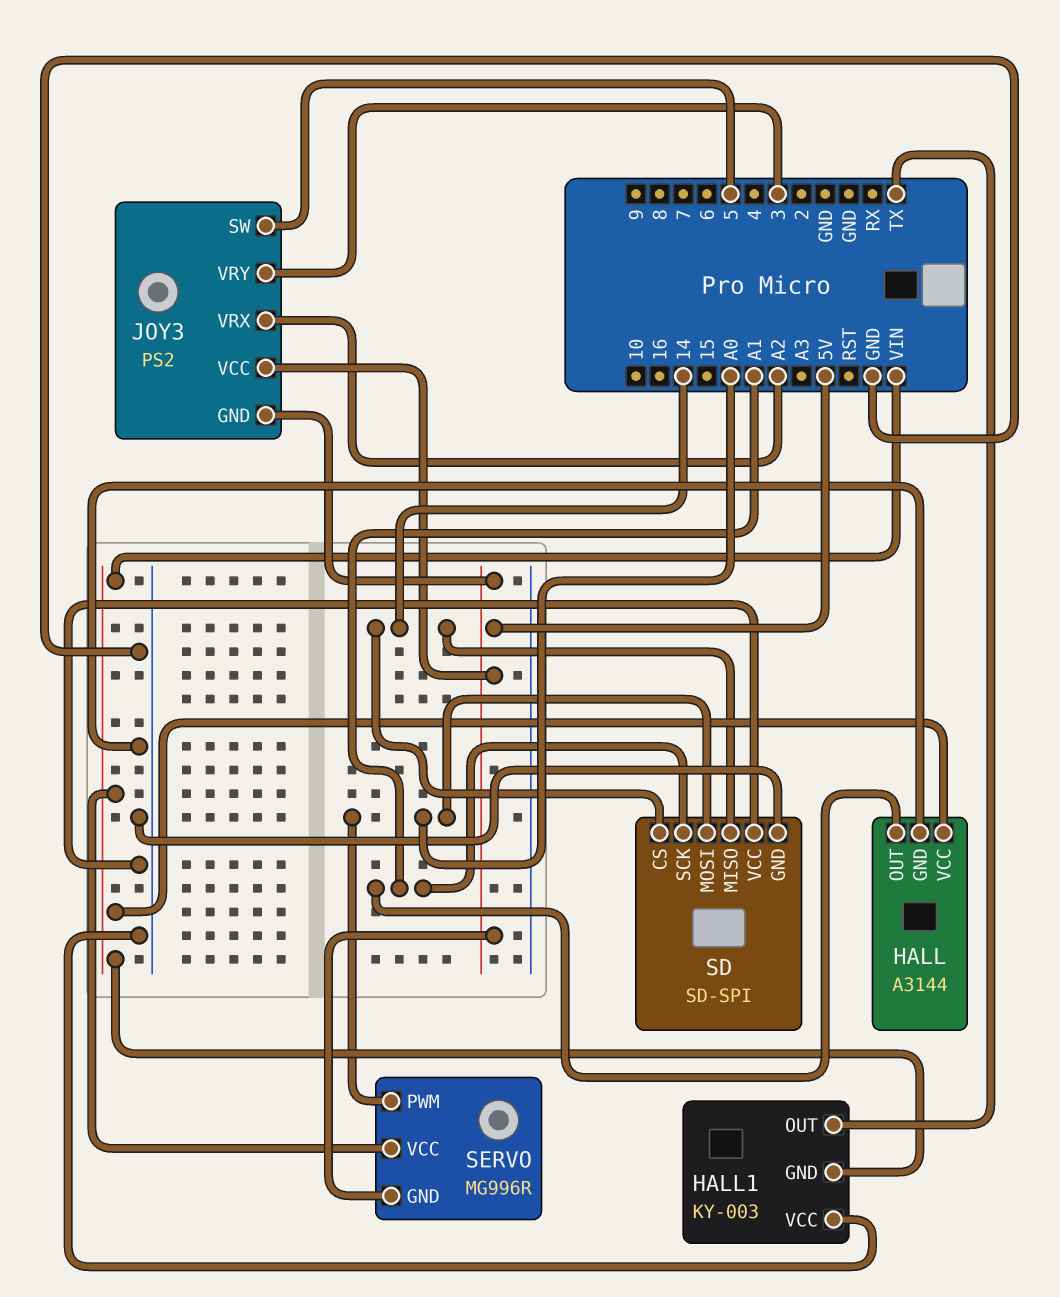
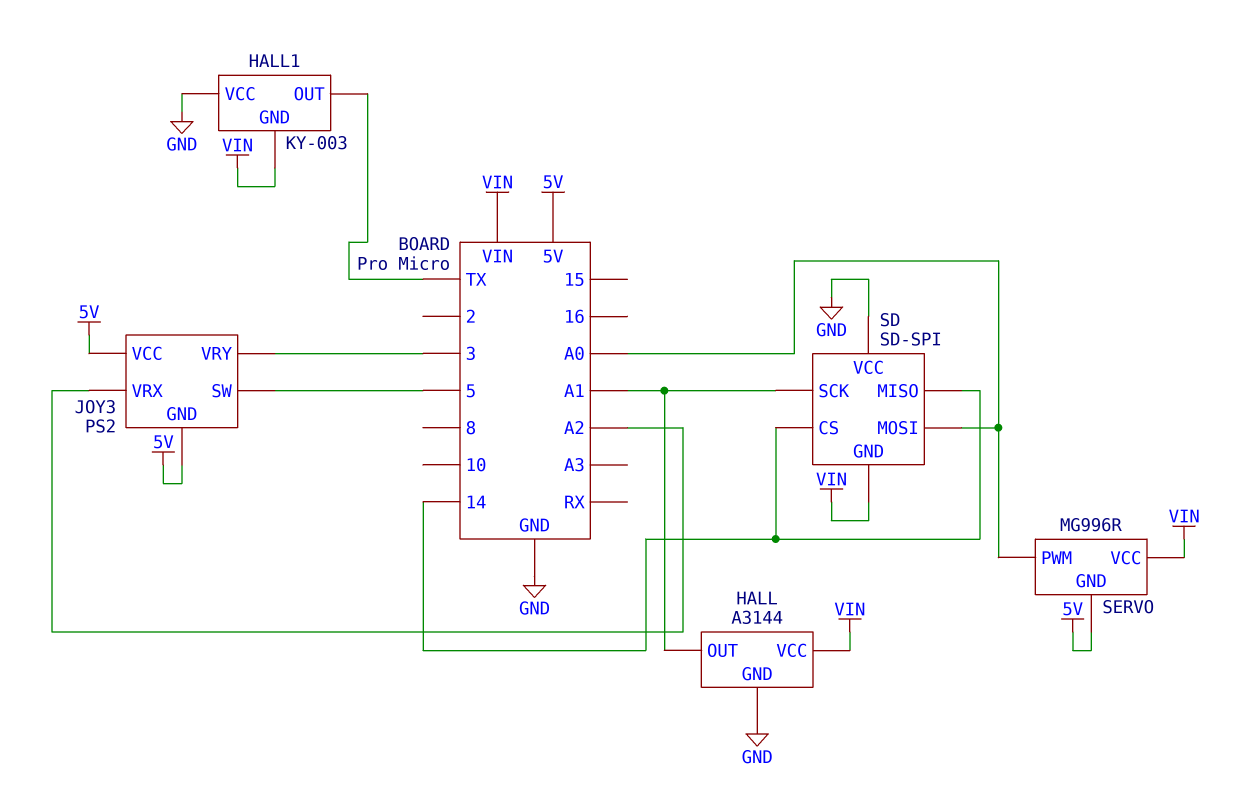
SD pin GND: GND -> VIN

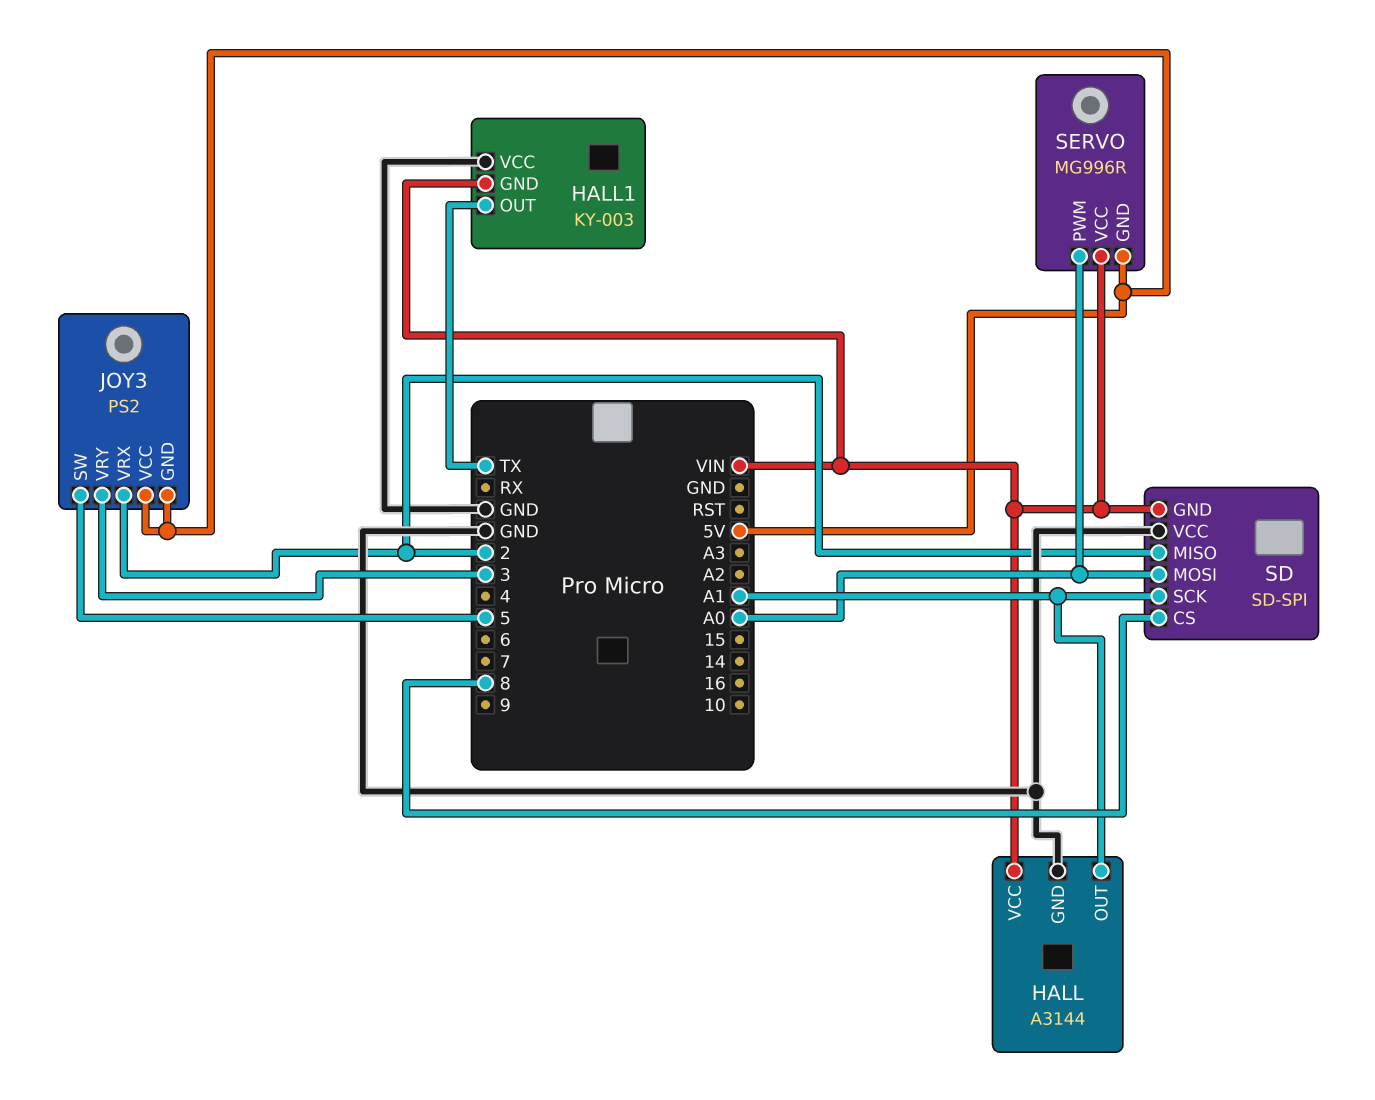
JOY3 pin VRX: A2 -> 2
SD pin CS: 14 -> 8
SD pin MISO: 14 -> 2

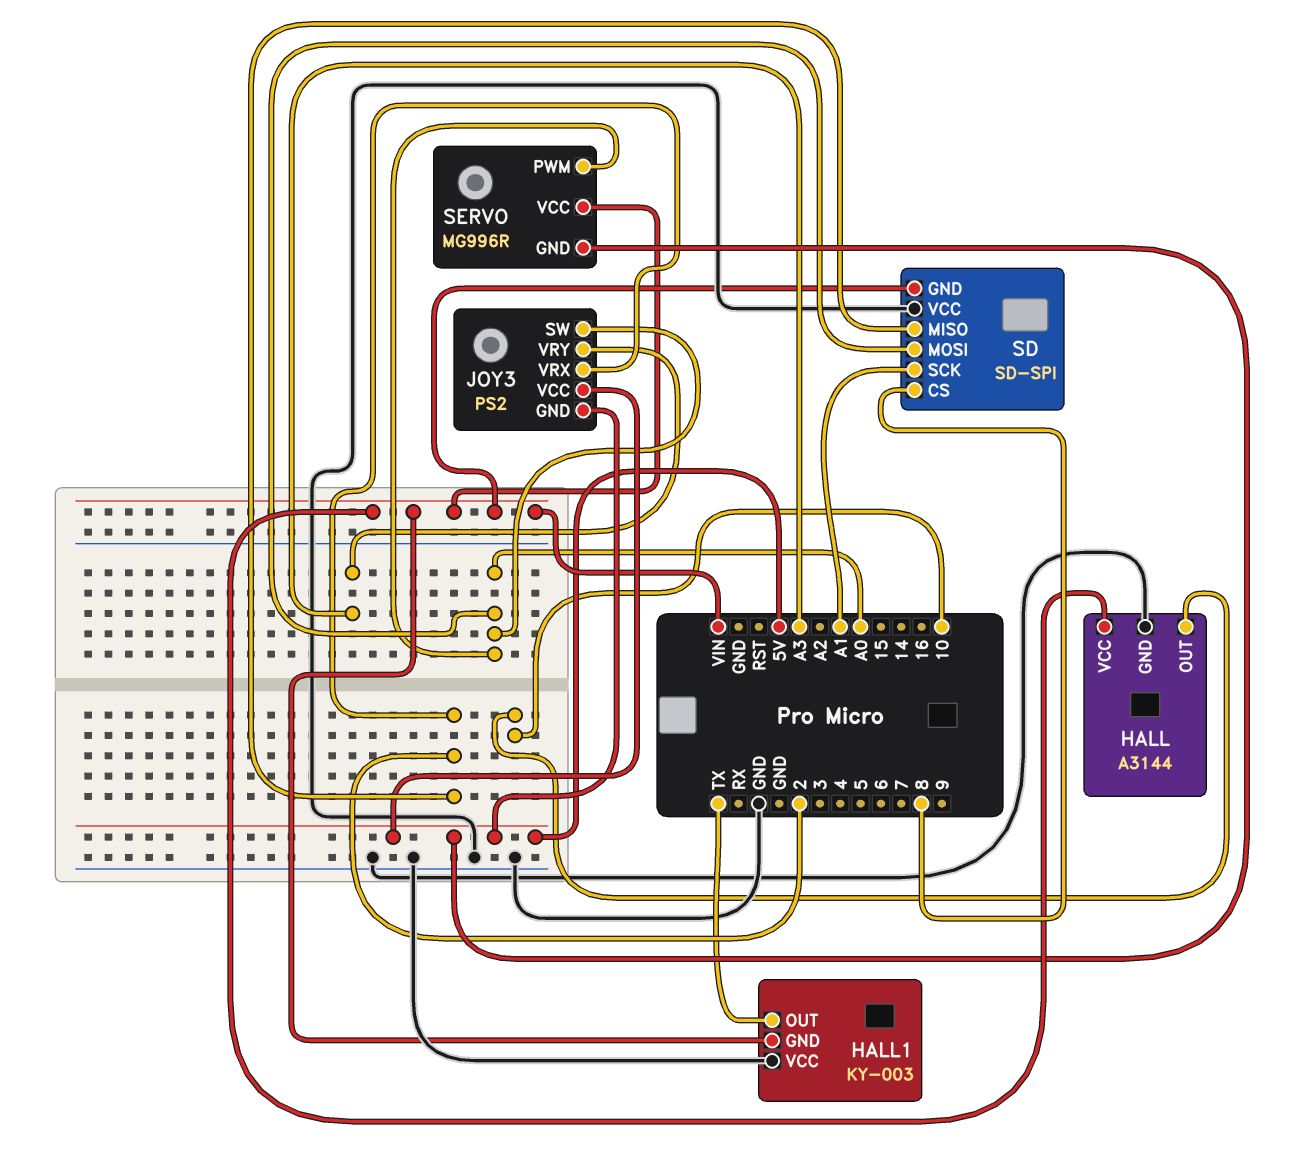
HALL pin OUT: A1 -> 10
JOY3 pin SW: 5 -> A0
JOY3 pin VRY: 3 -> A3

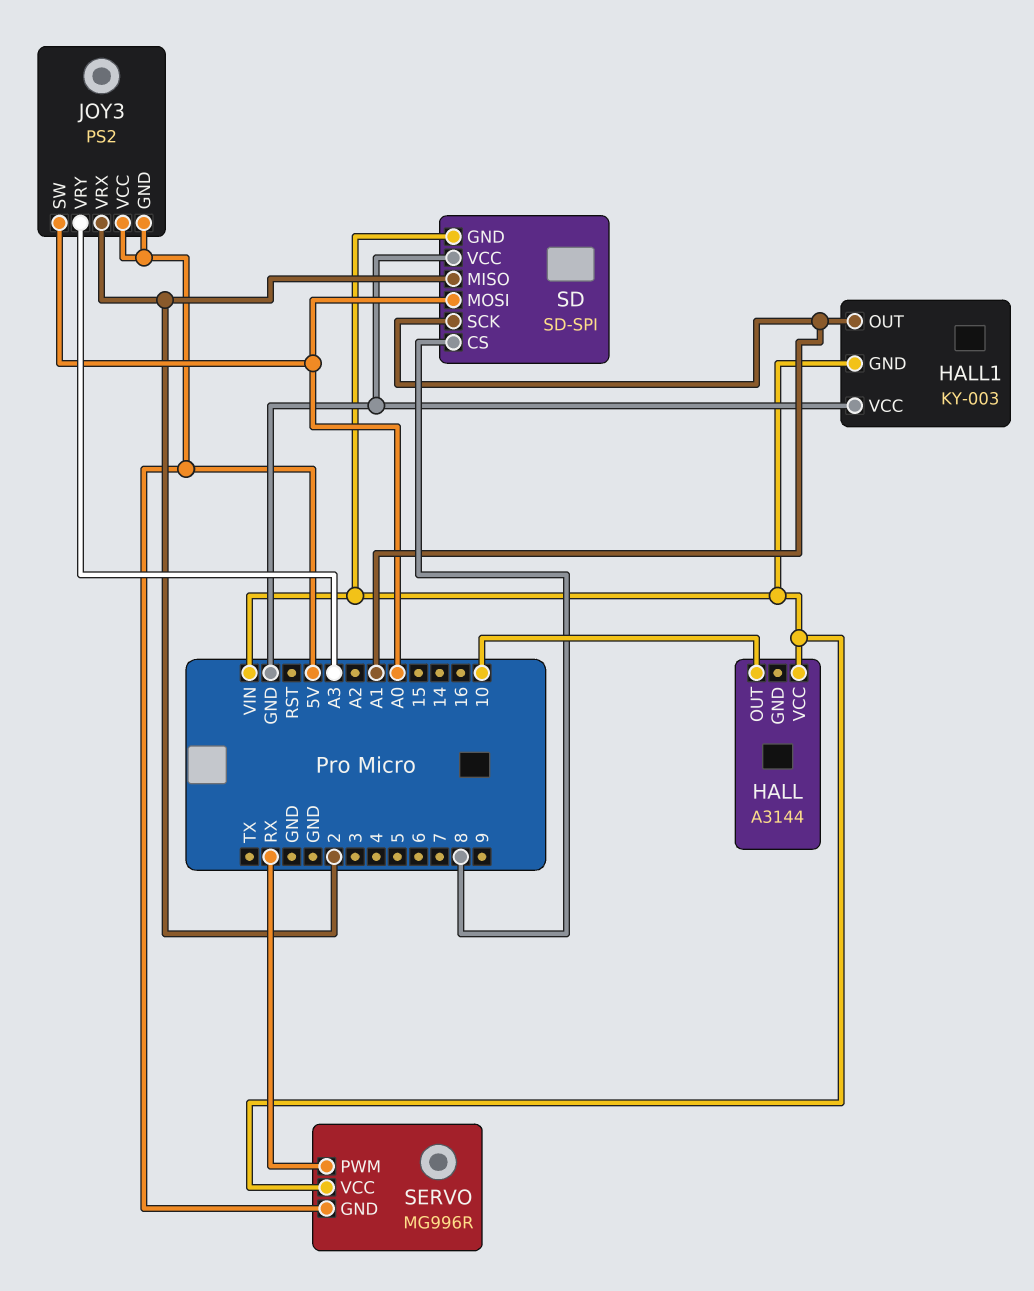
HALL pin GND: GND -> none
HALL1 pin OUT: TX -> A1
SERVO pin PWM: A0 -> RX

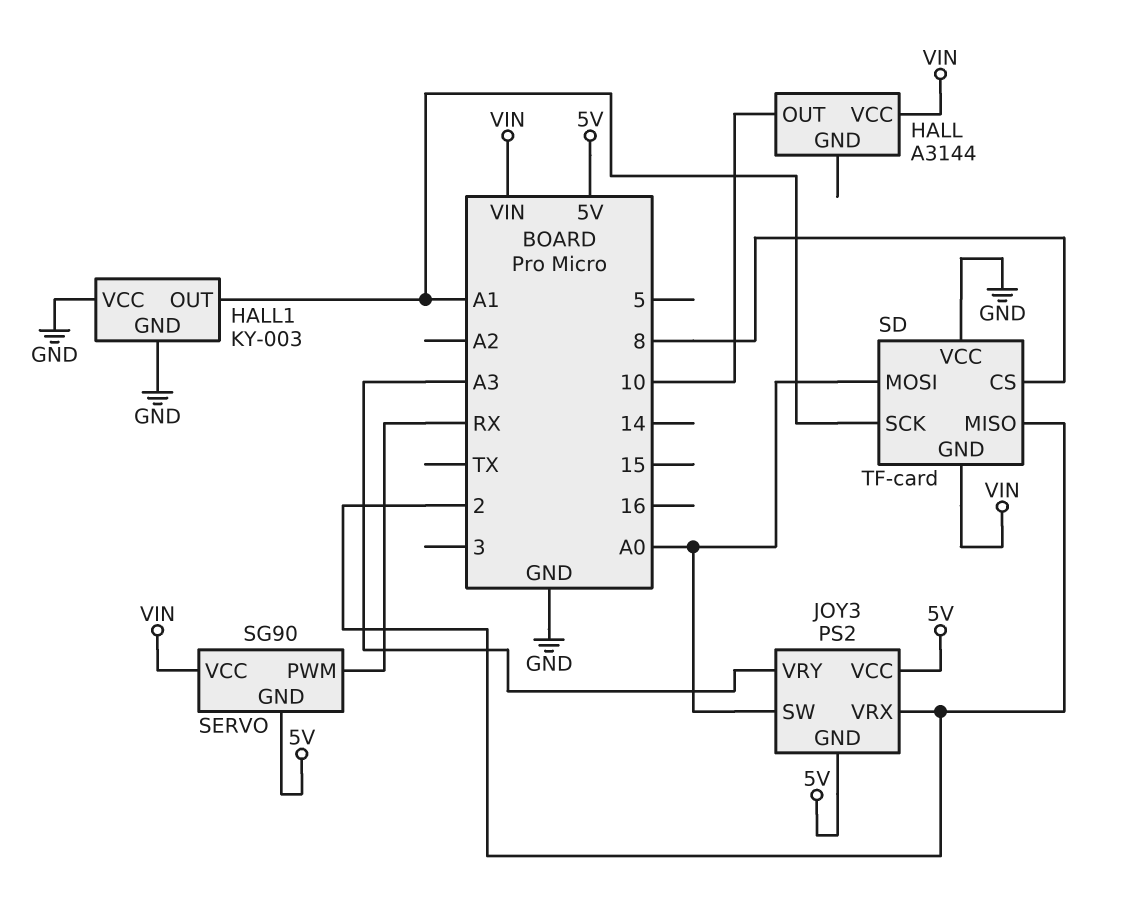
HALL1 pin GND: VIN -> GND
SD: SD-SPI -> TF-card
SERVO: MG996R -> SG90

